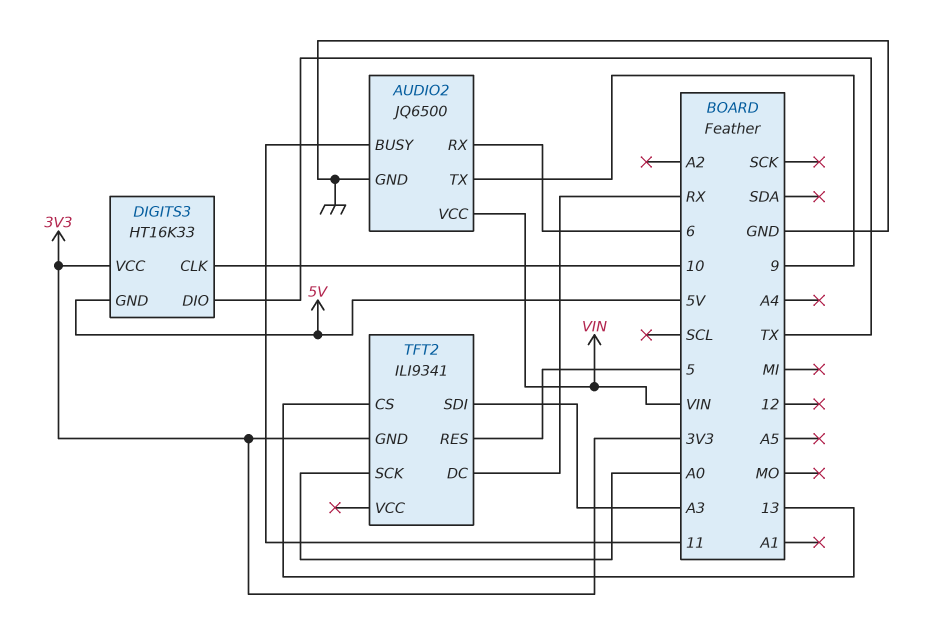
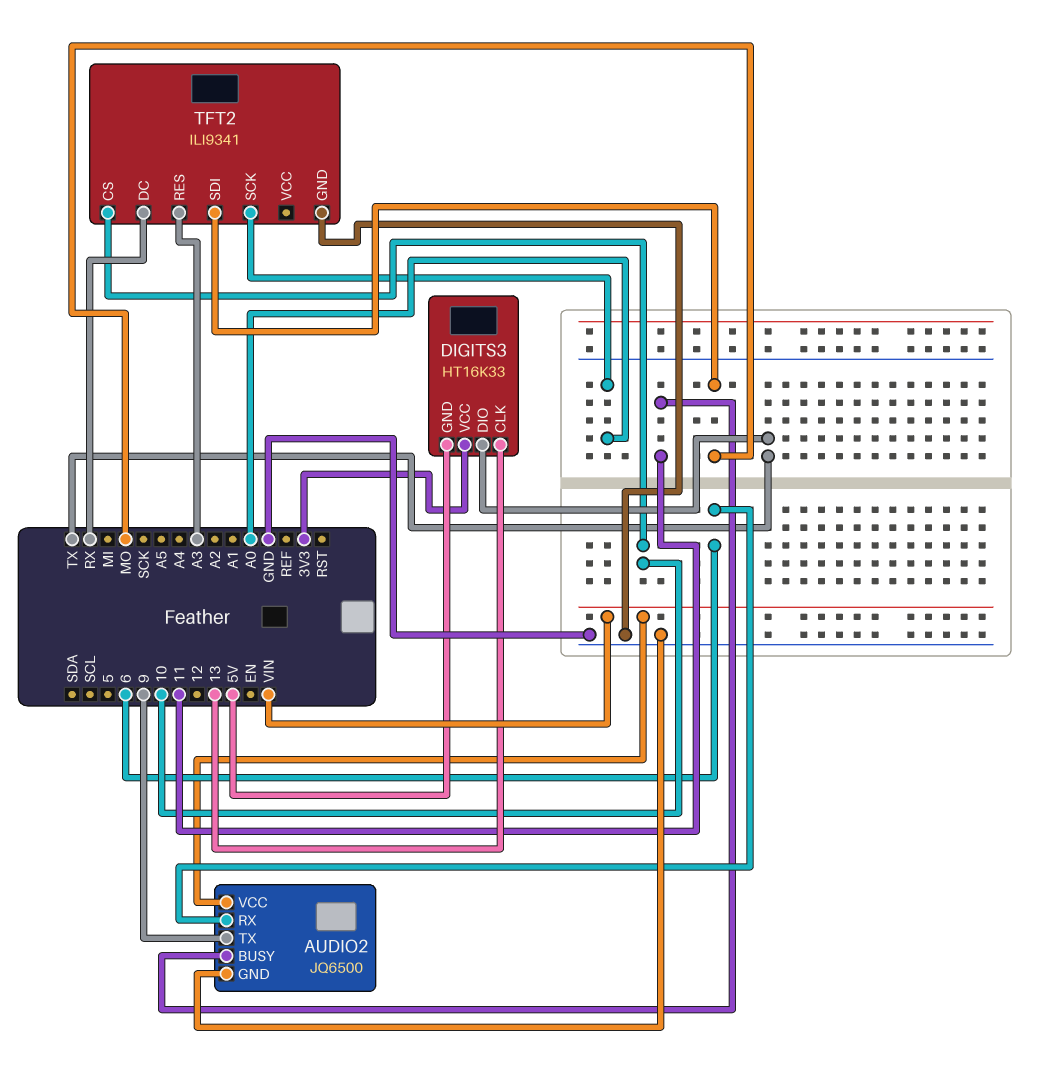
DIGITS3 pin CLK: 10 -> 13
TFT2 pin CS: 13 -> 10
TFT2 pin GND: 3V3 -> GND
TFT2 pin RES: 5 -> A3
TFT2 pin SDI: A3 -> MO

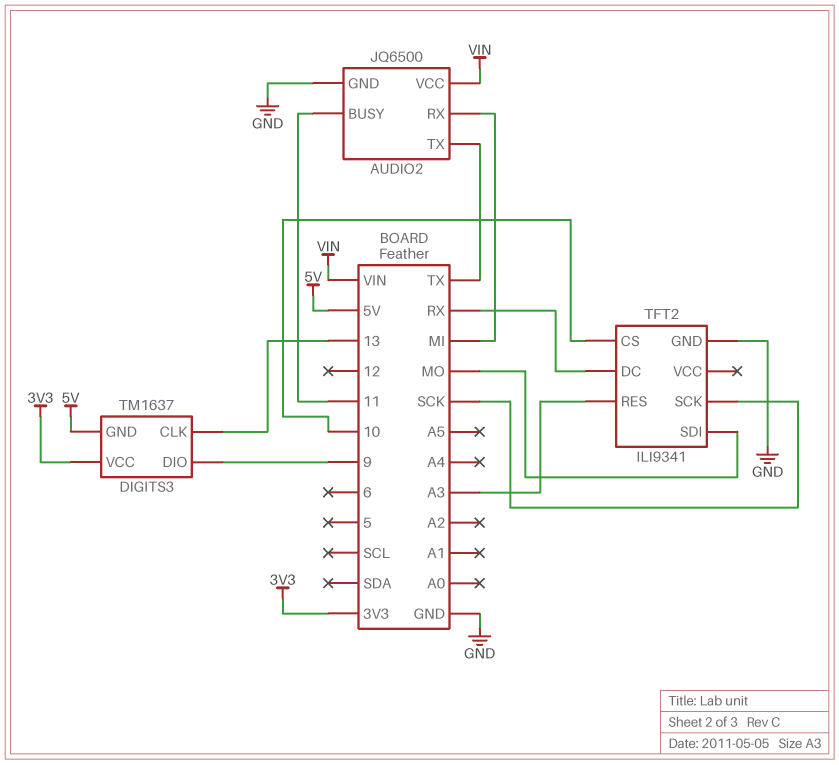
AUDIO2 pin RX: 6 -> MI
AUDIO2 pin TX: 9 -> TX
DIGITS3: HT16K33 -> TM1637
DIGITS3 pin DIO: TX -> 9
TFT2 pin SCK: A0 -> SCK

